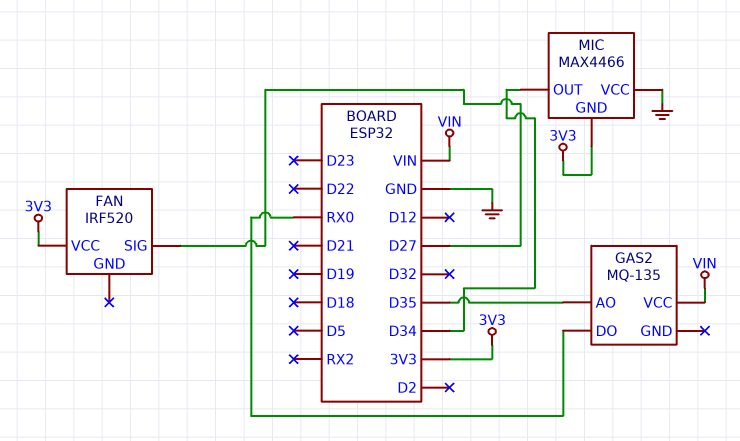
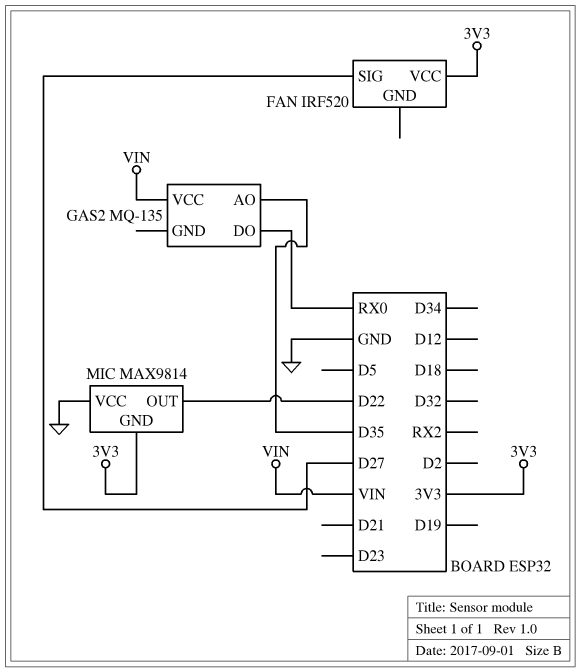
MIC: MAX4466 -> MAX9814
MIC pin OUT: D34 -> D22

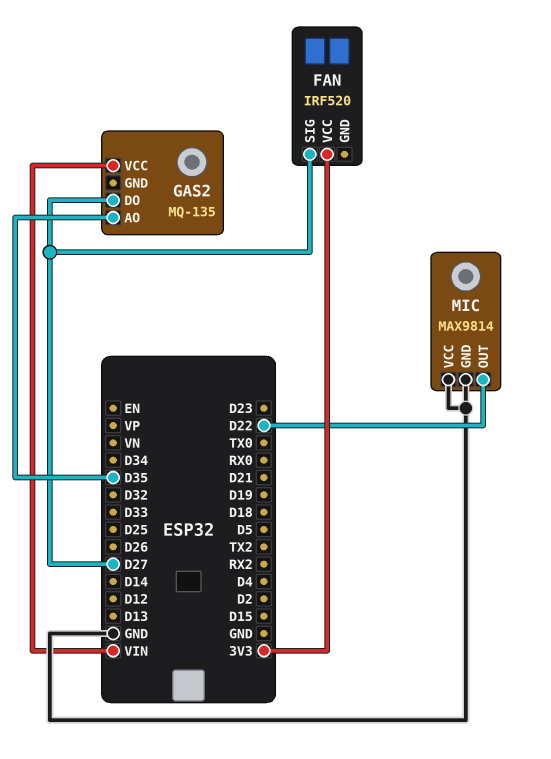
GAS2 pin DO: RX0 -> D27
MIC pin GND: 3V3 -> GND

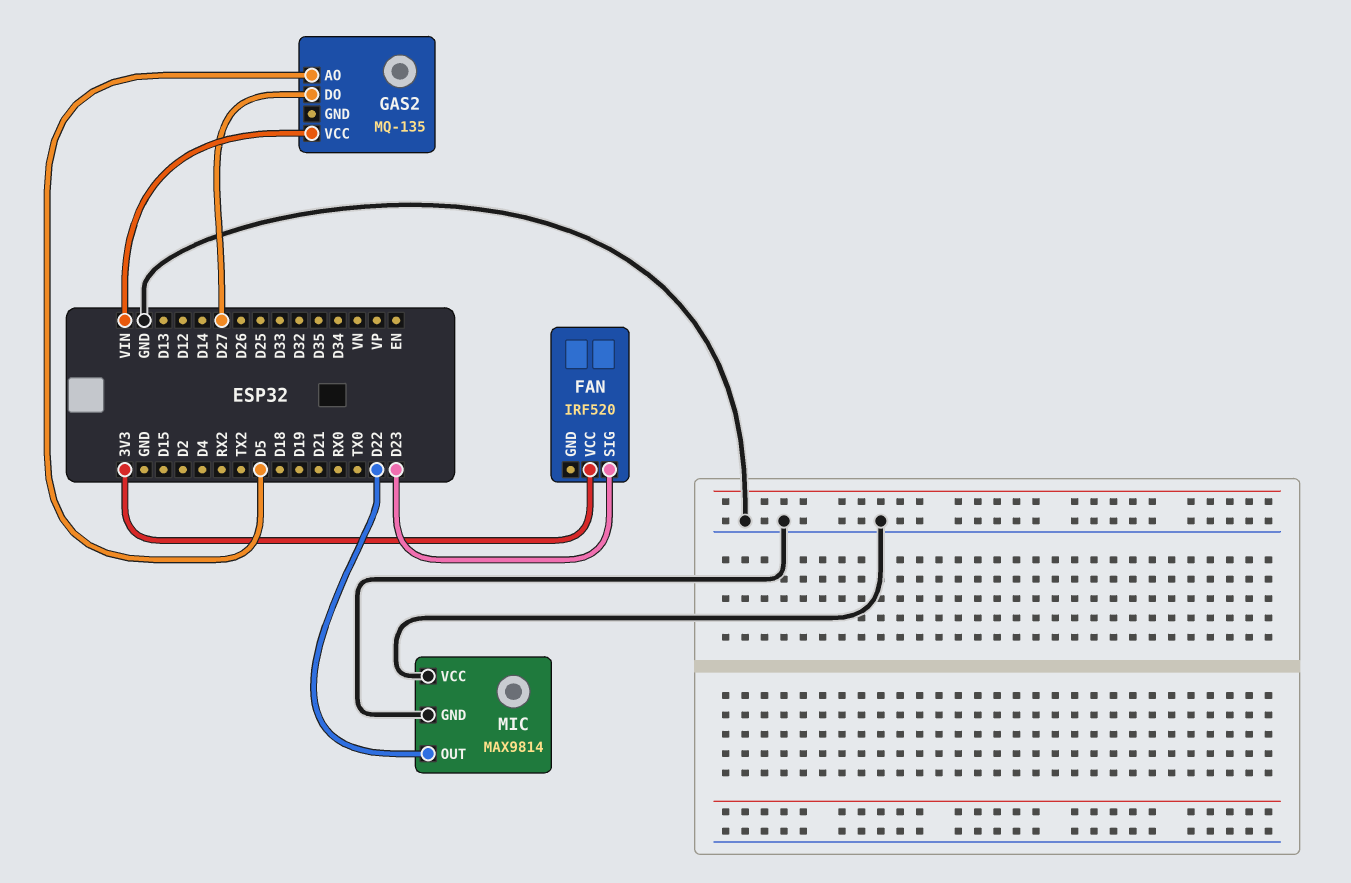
FAN pin SIG: D27 -> D23
GAS2 pin AO: D35 -> D5

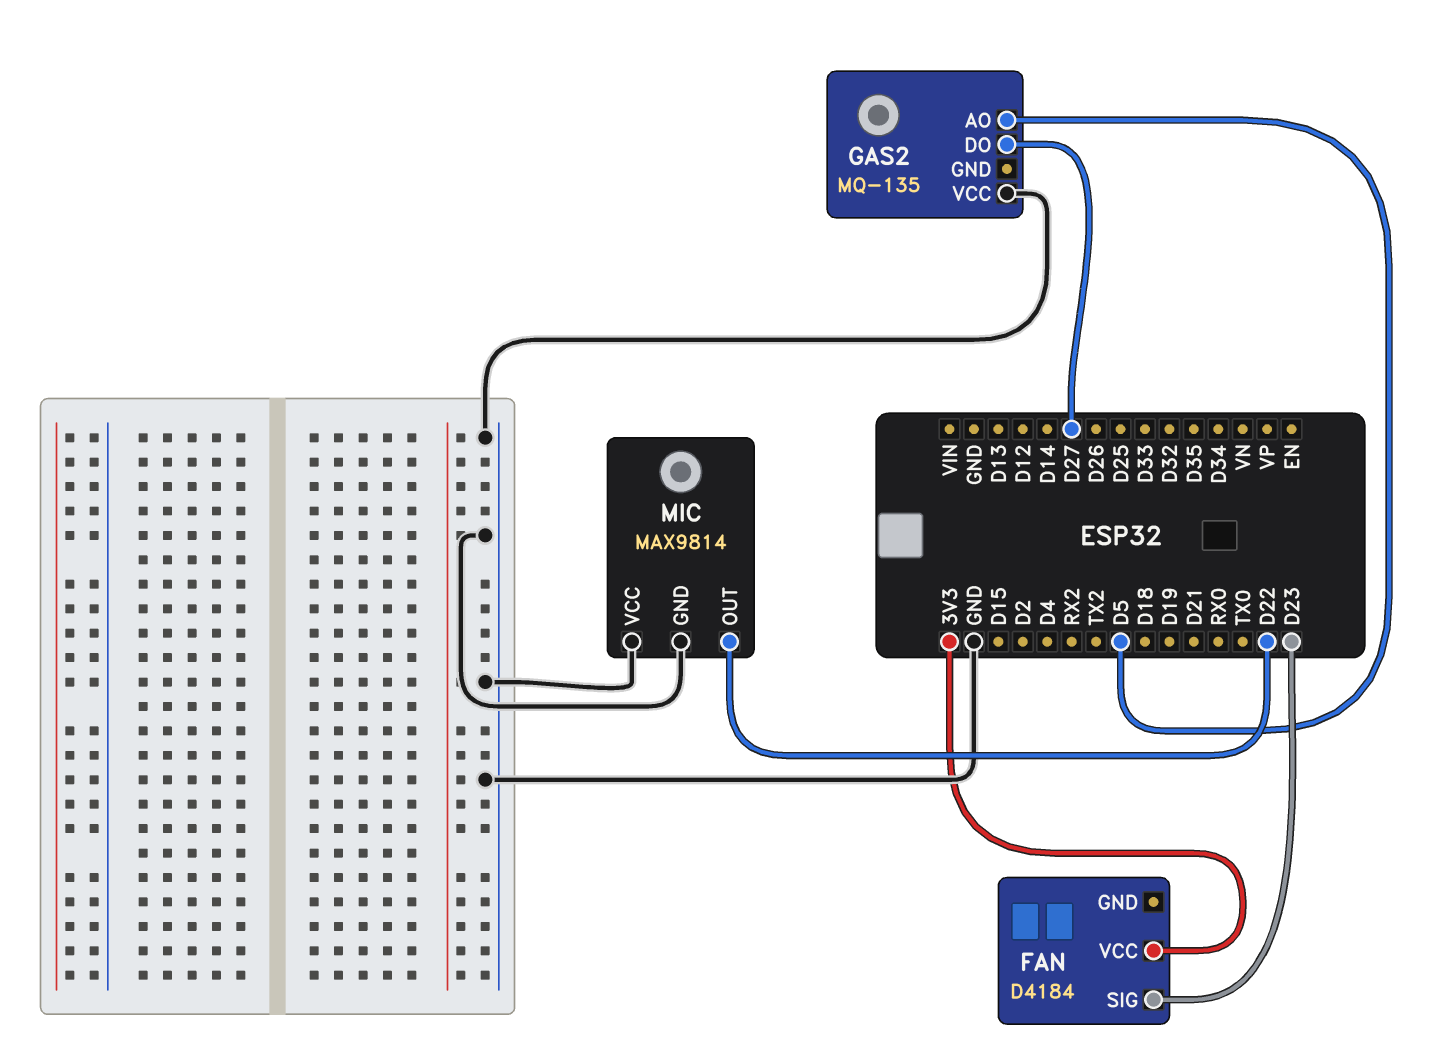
FAN: IRF520 -> D4184
GAS2 pin VCC: VIN -> GND

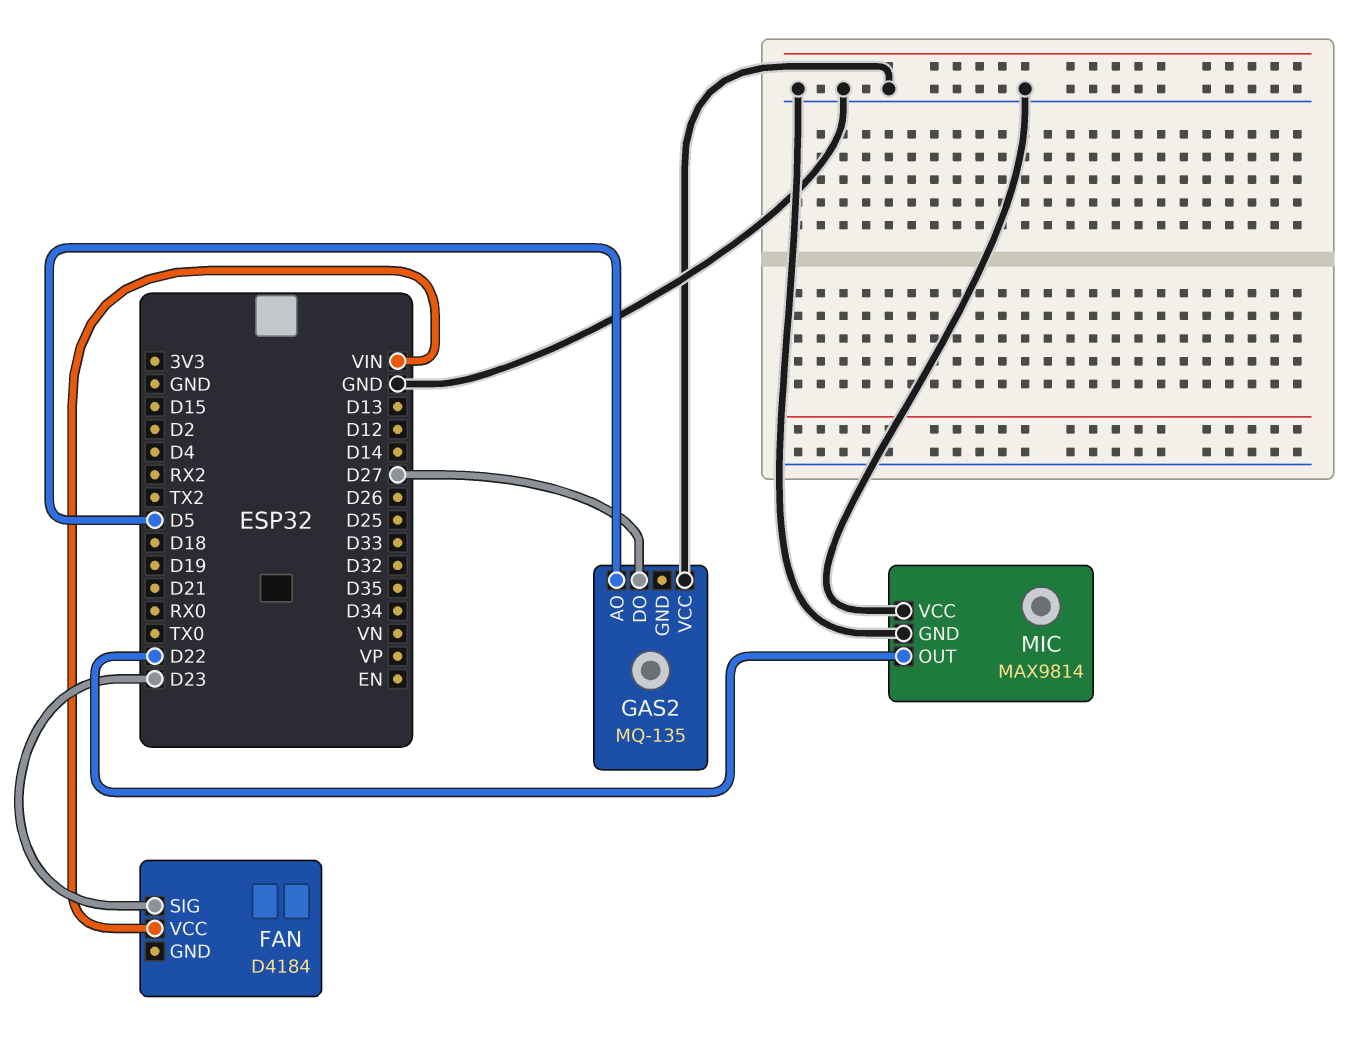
FAN pin VCC: 3V3 -> VIN

